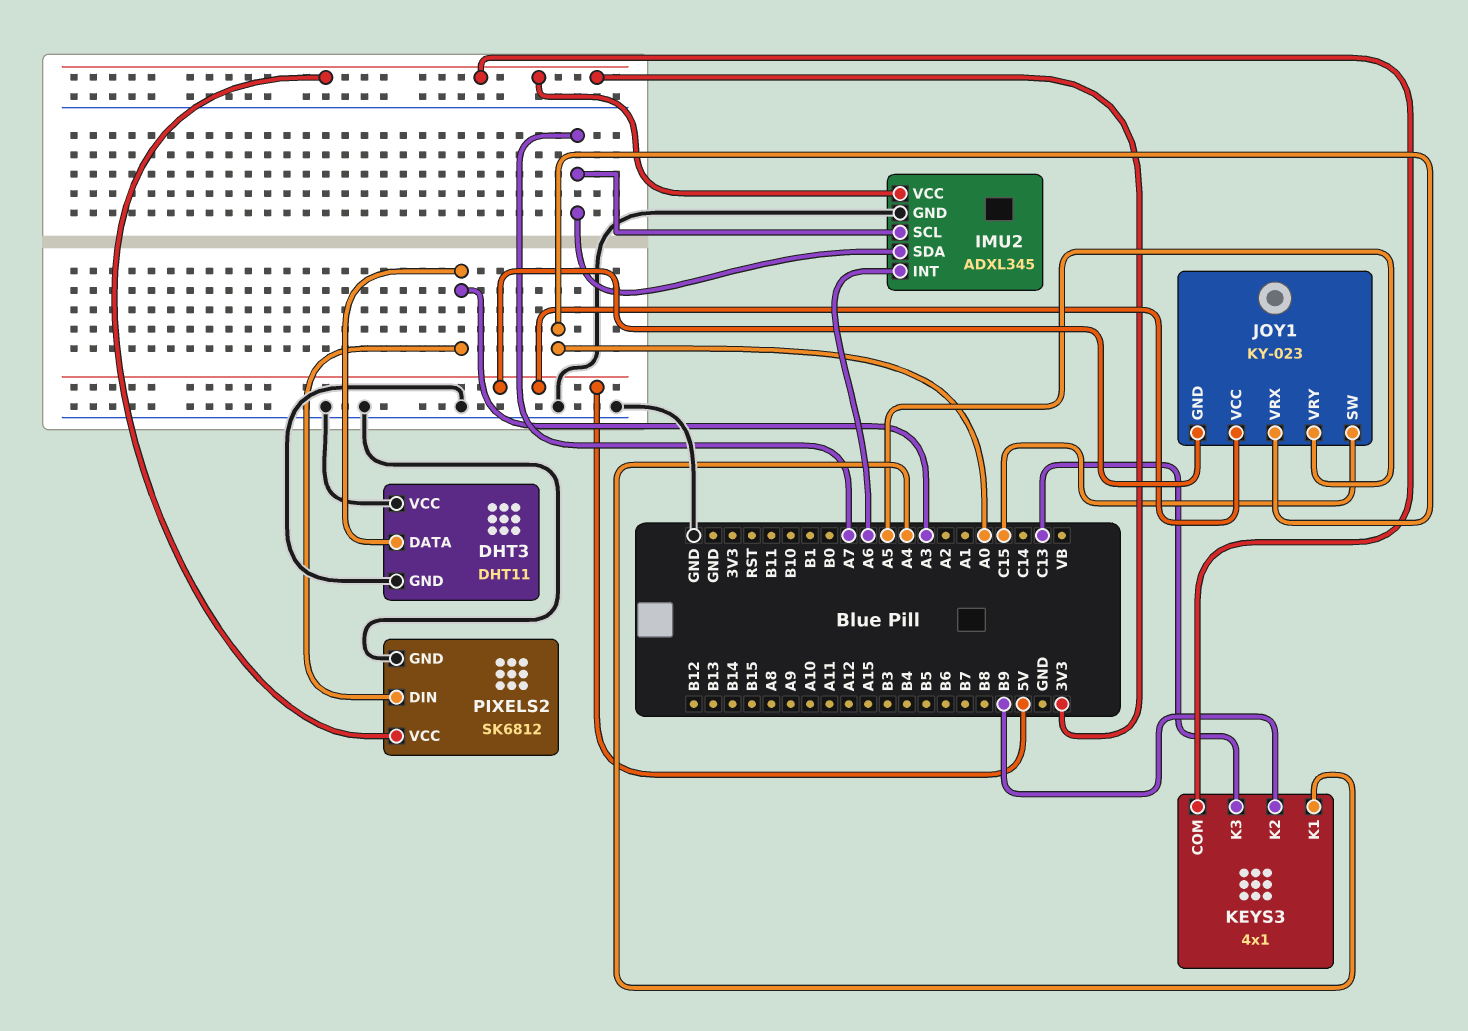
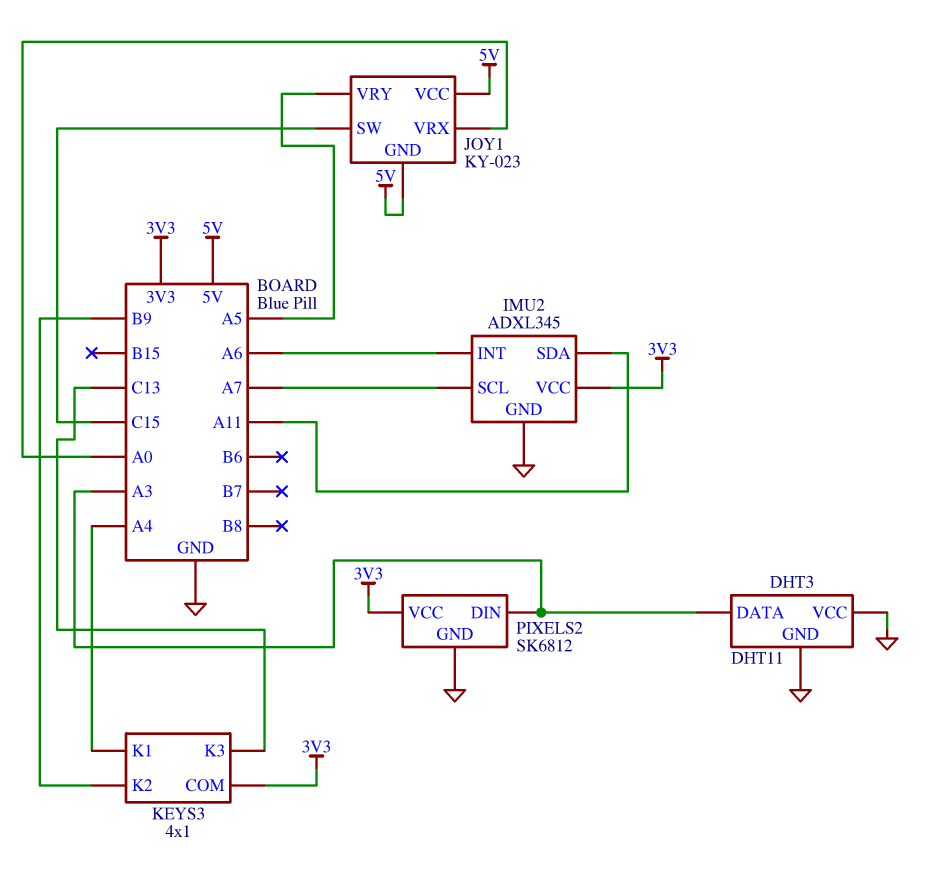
IMU2 pin SDA: A7 -> A11

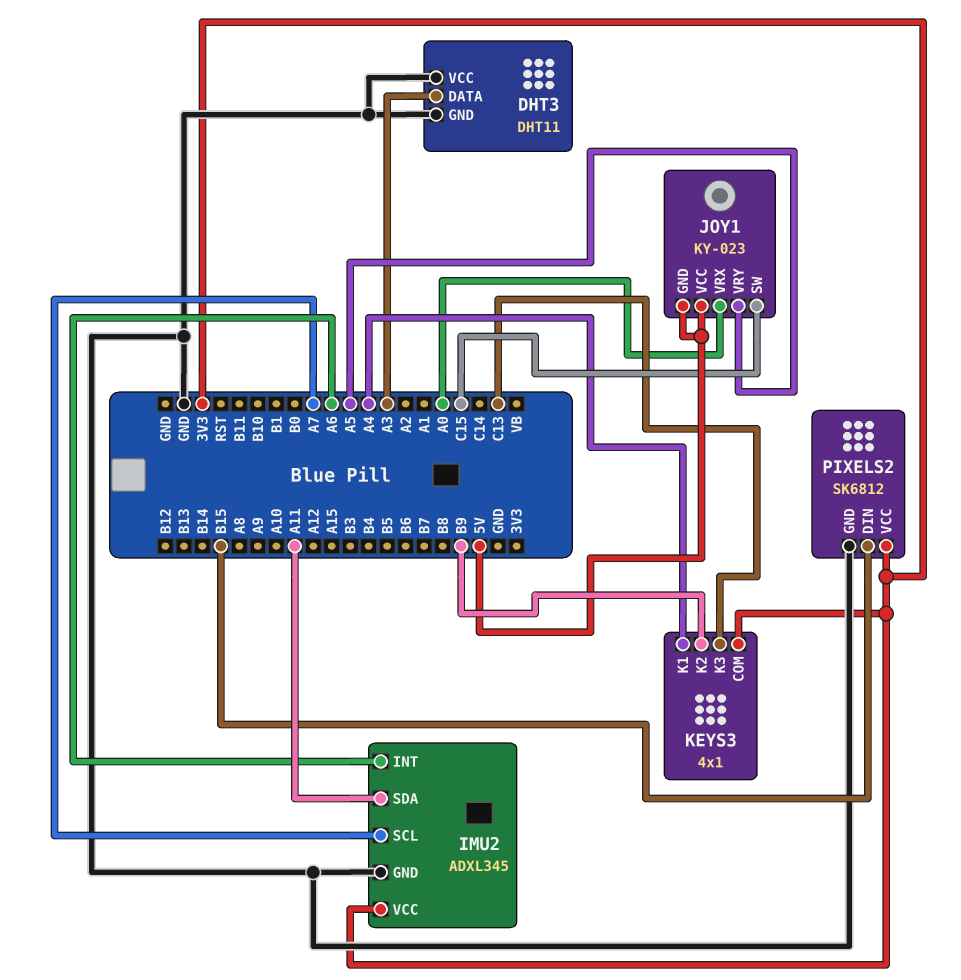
PIXELS2 pin DIN: A3 -> B15

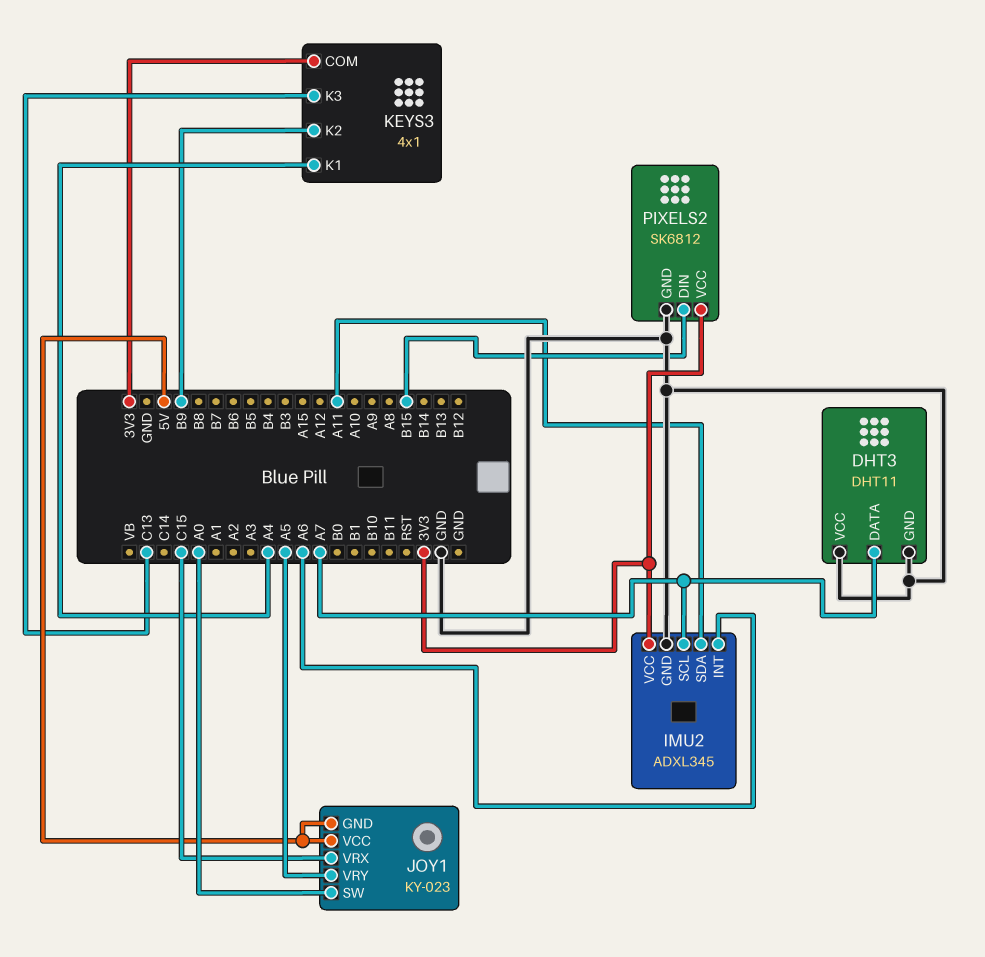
DHT3 pin DATA: A3 -> A7
JOY1 pin SW: C15 -> A0
JOY1 pin VRX: A0 -> C15

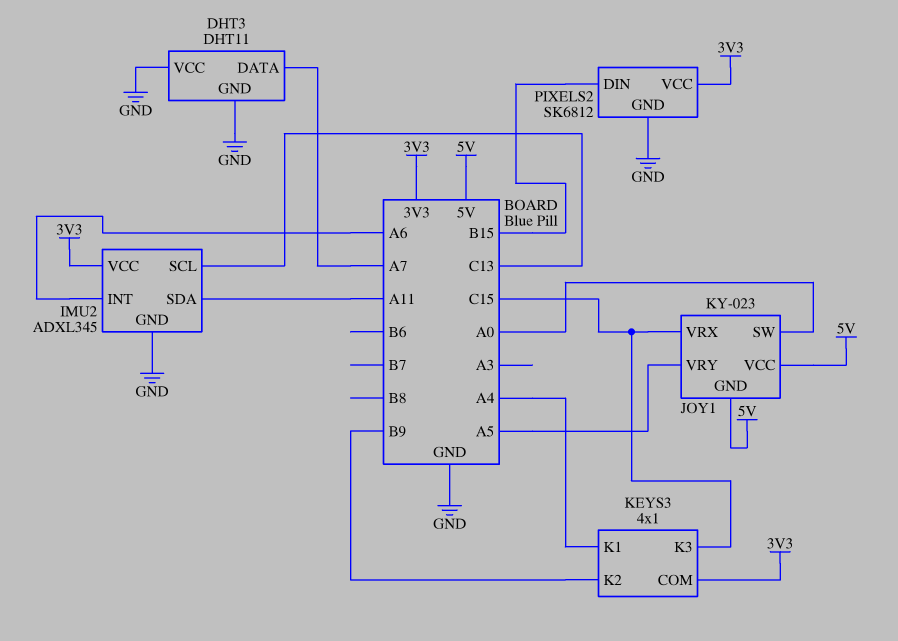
IMU2 pin SCL: A7 -> C13
KEYS3 pin K3: C13 -> C15

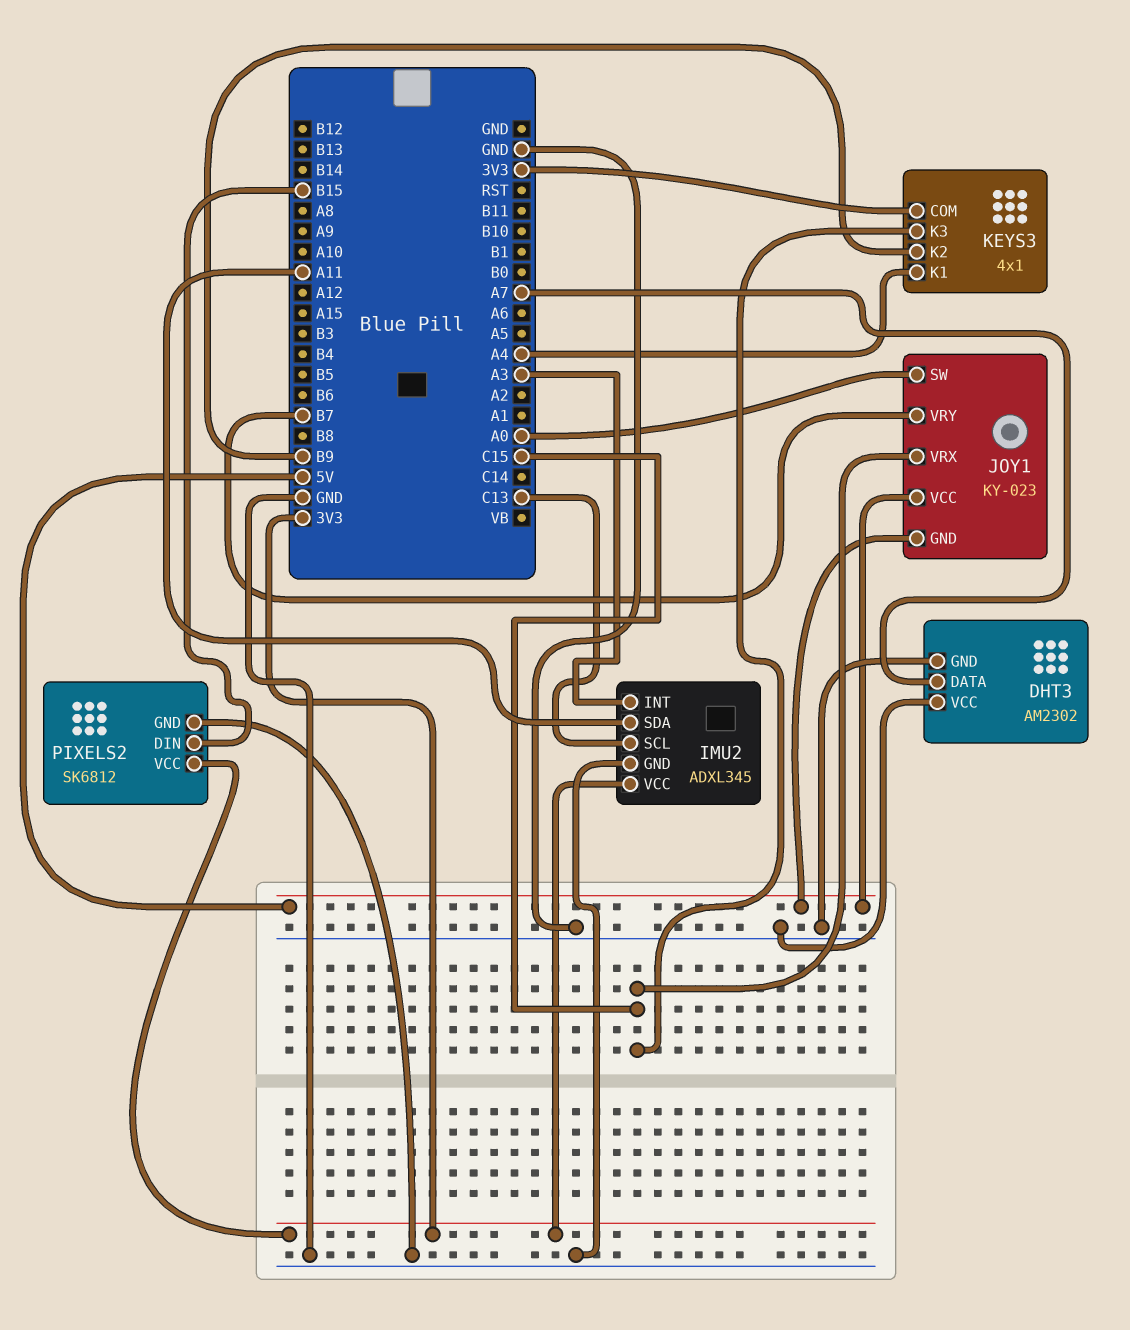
DHT3: DHT11 -> AM2302
IMU2 pin INT: A6 -> A3
JOY1 pin VRY: A5 -> B7

